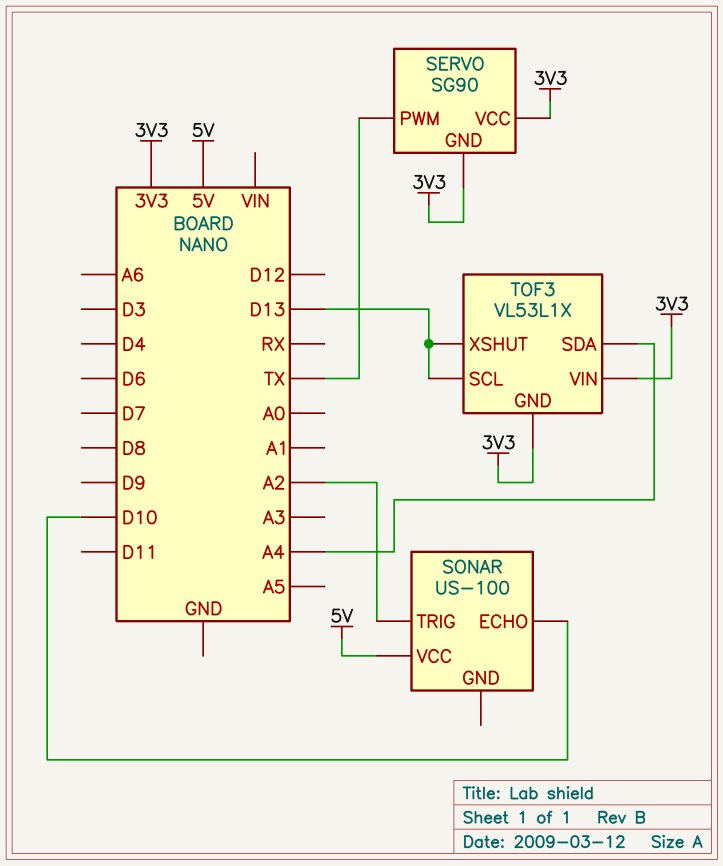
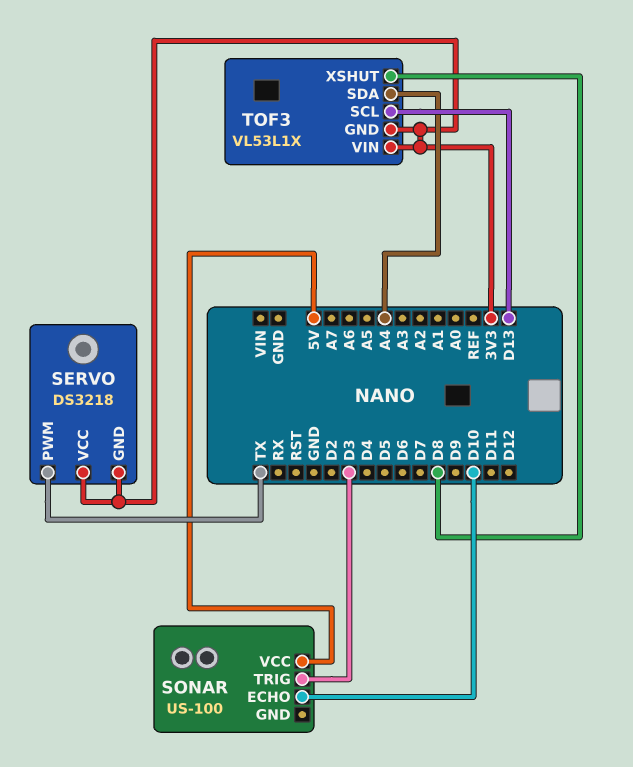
SERVO: SG90 -> DS3218
SONAR pin TRIG: A2 -> D3
TOF3 pin XSHUT: D13 -> D8

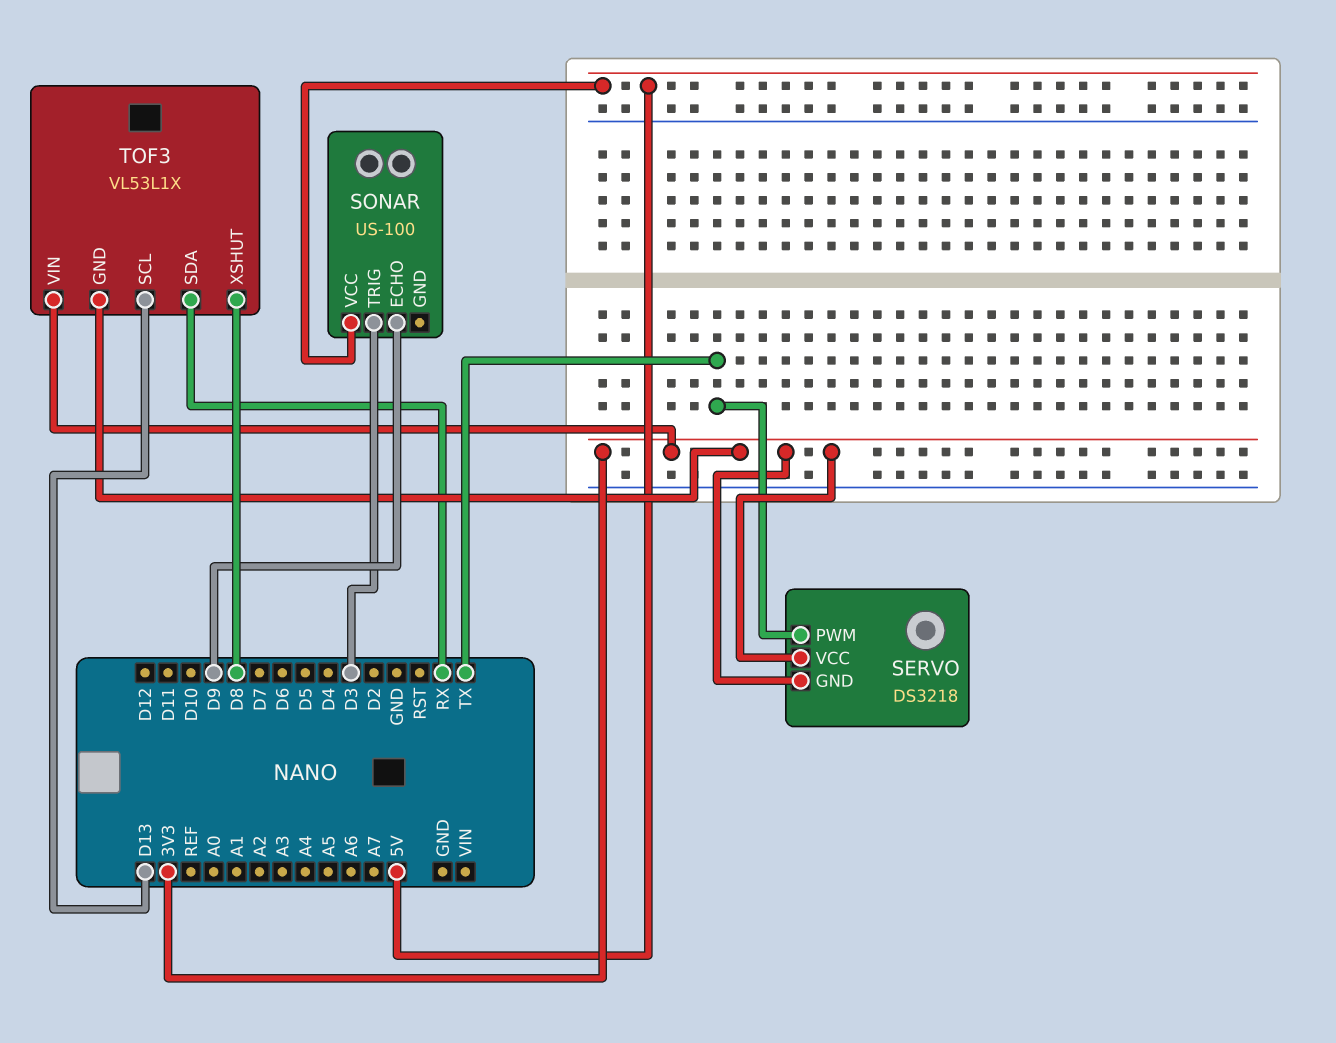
SONAR pin ECHO: D10 -> D9
TOF3 pin SDA: A4 -> RX

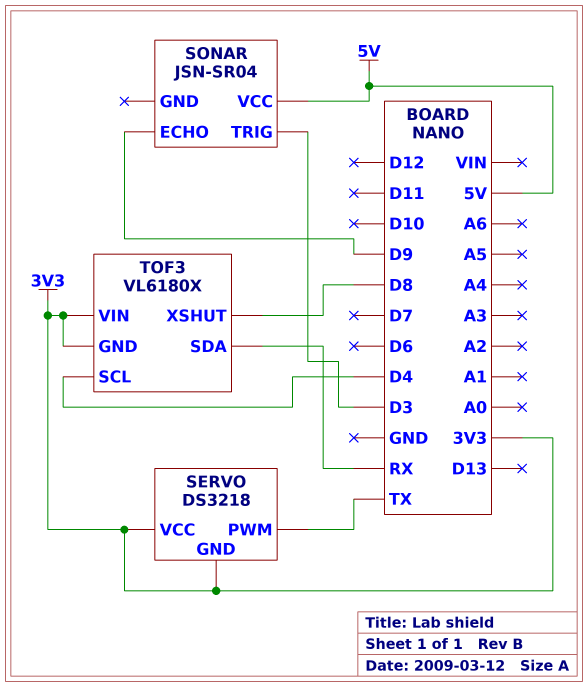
SONAR: US-100 -> JSN-SR04
TOF3: VL53L1X -> VL6180X
TOF3 pin SCL: D13 -> D4

